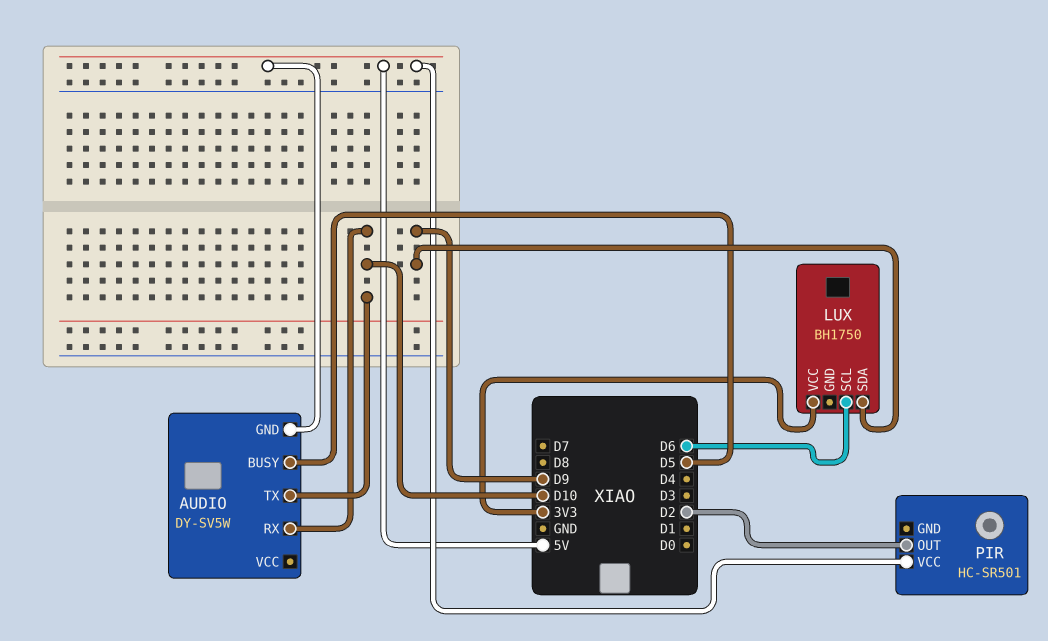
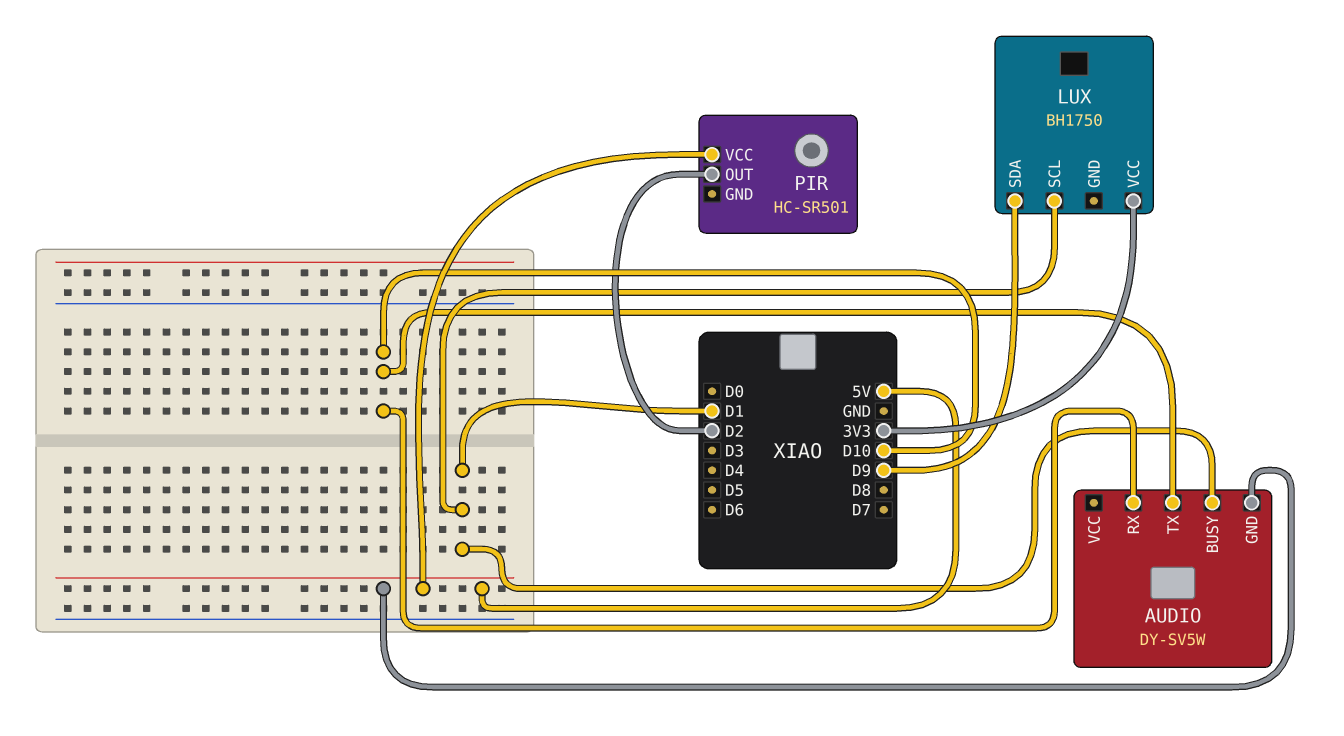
AUDIO pin BUSY: D5 -> D1
LUX pin SCL: D6 -> D1

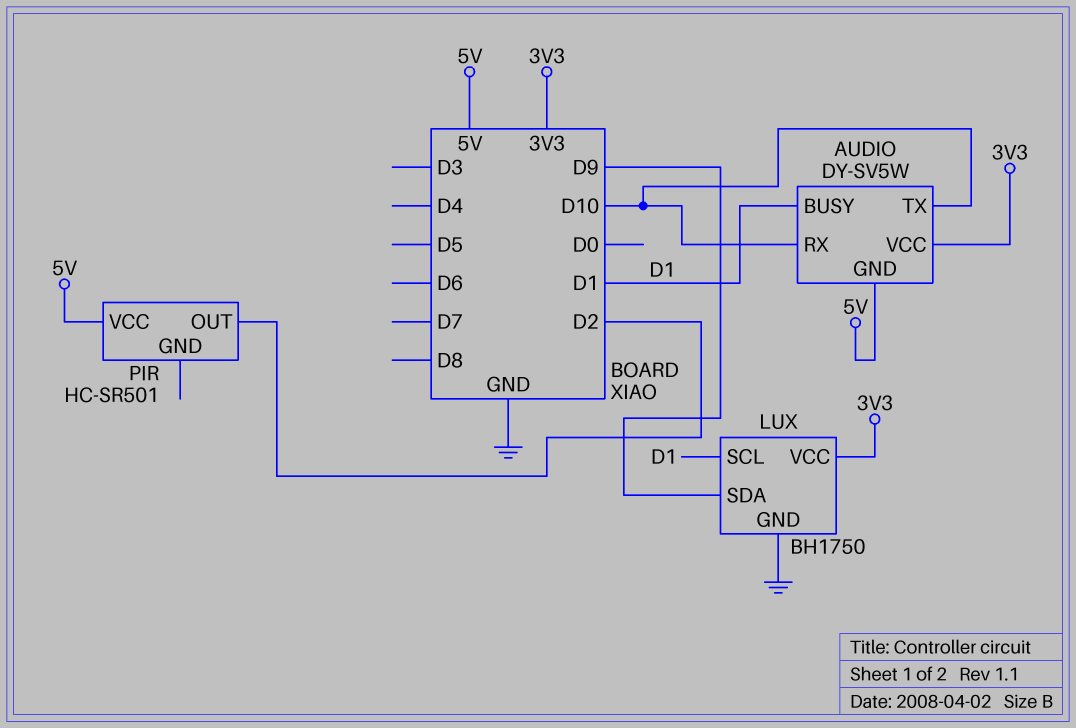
AUDIO pin VCC: none -> 3V3
LUX pin GND: none -> GND

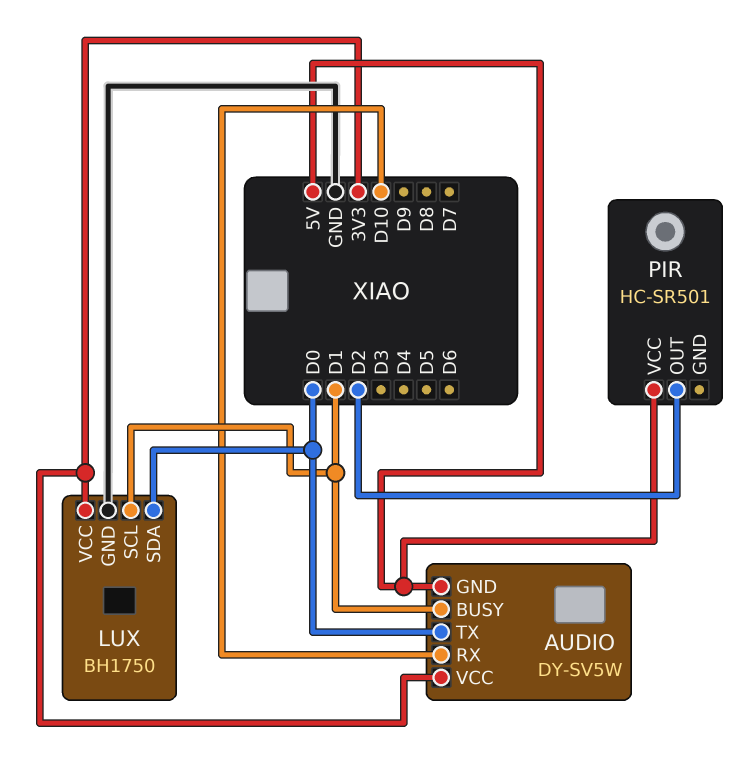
AUDIO pin TX: D10 -> D0
LUX pin SDA: D9 -> D0

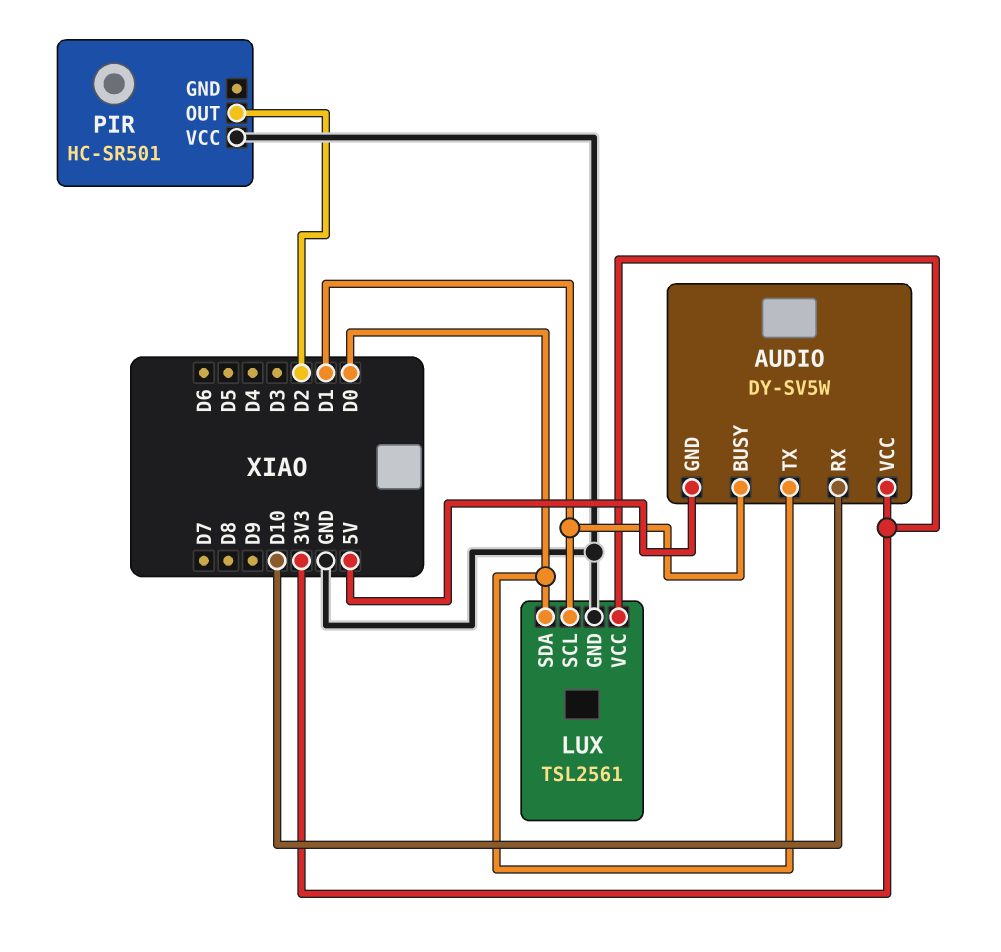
LUX: BH1750 -> TSL2561
PIR pin VCC: 5V -> GND

